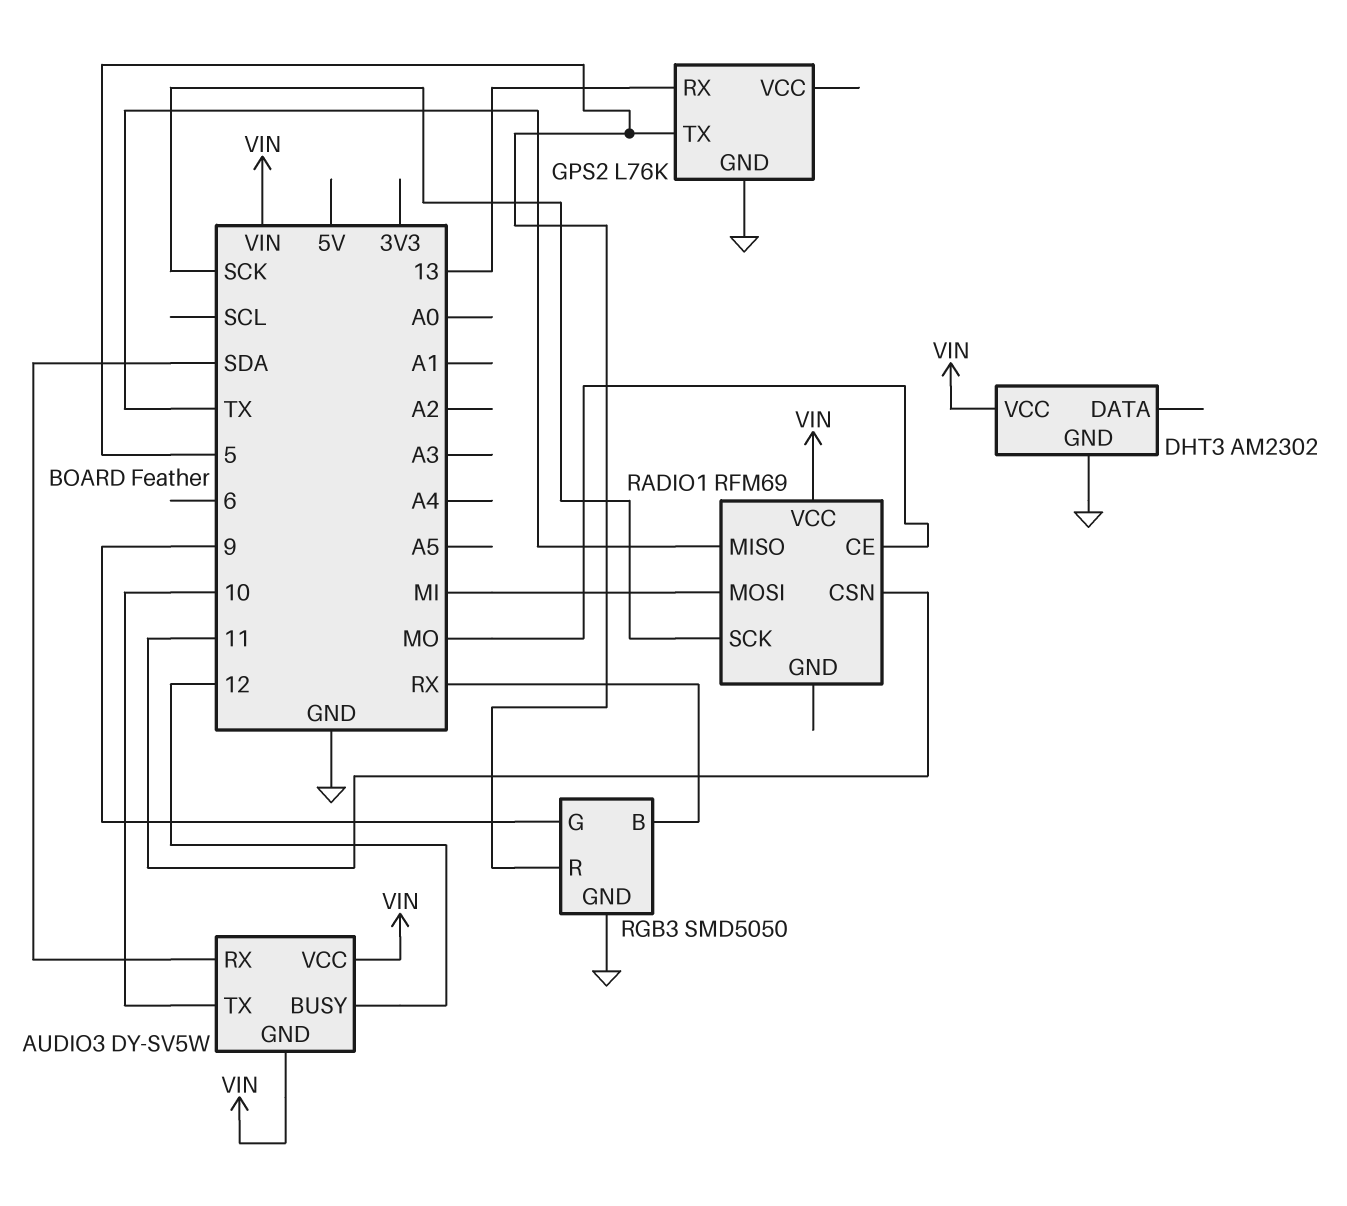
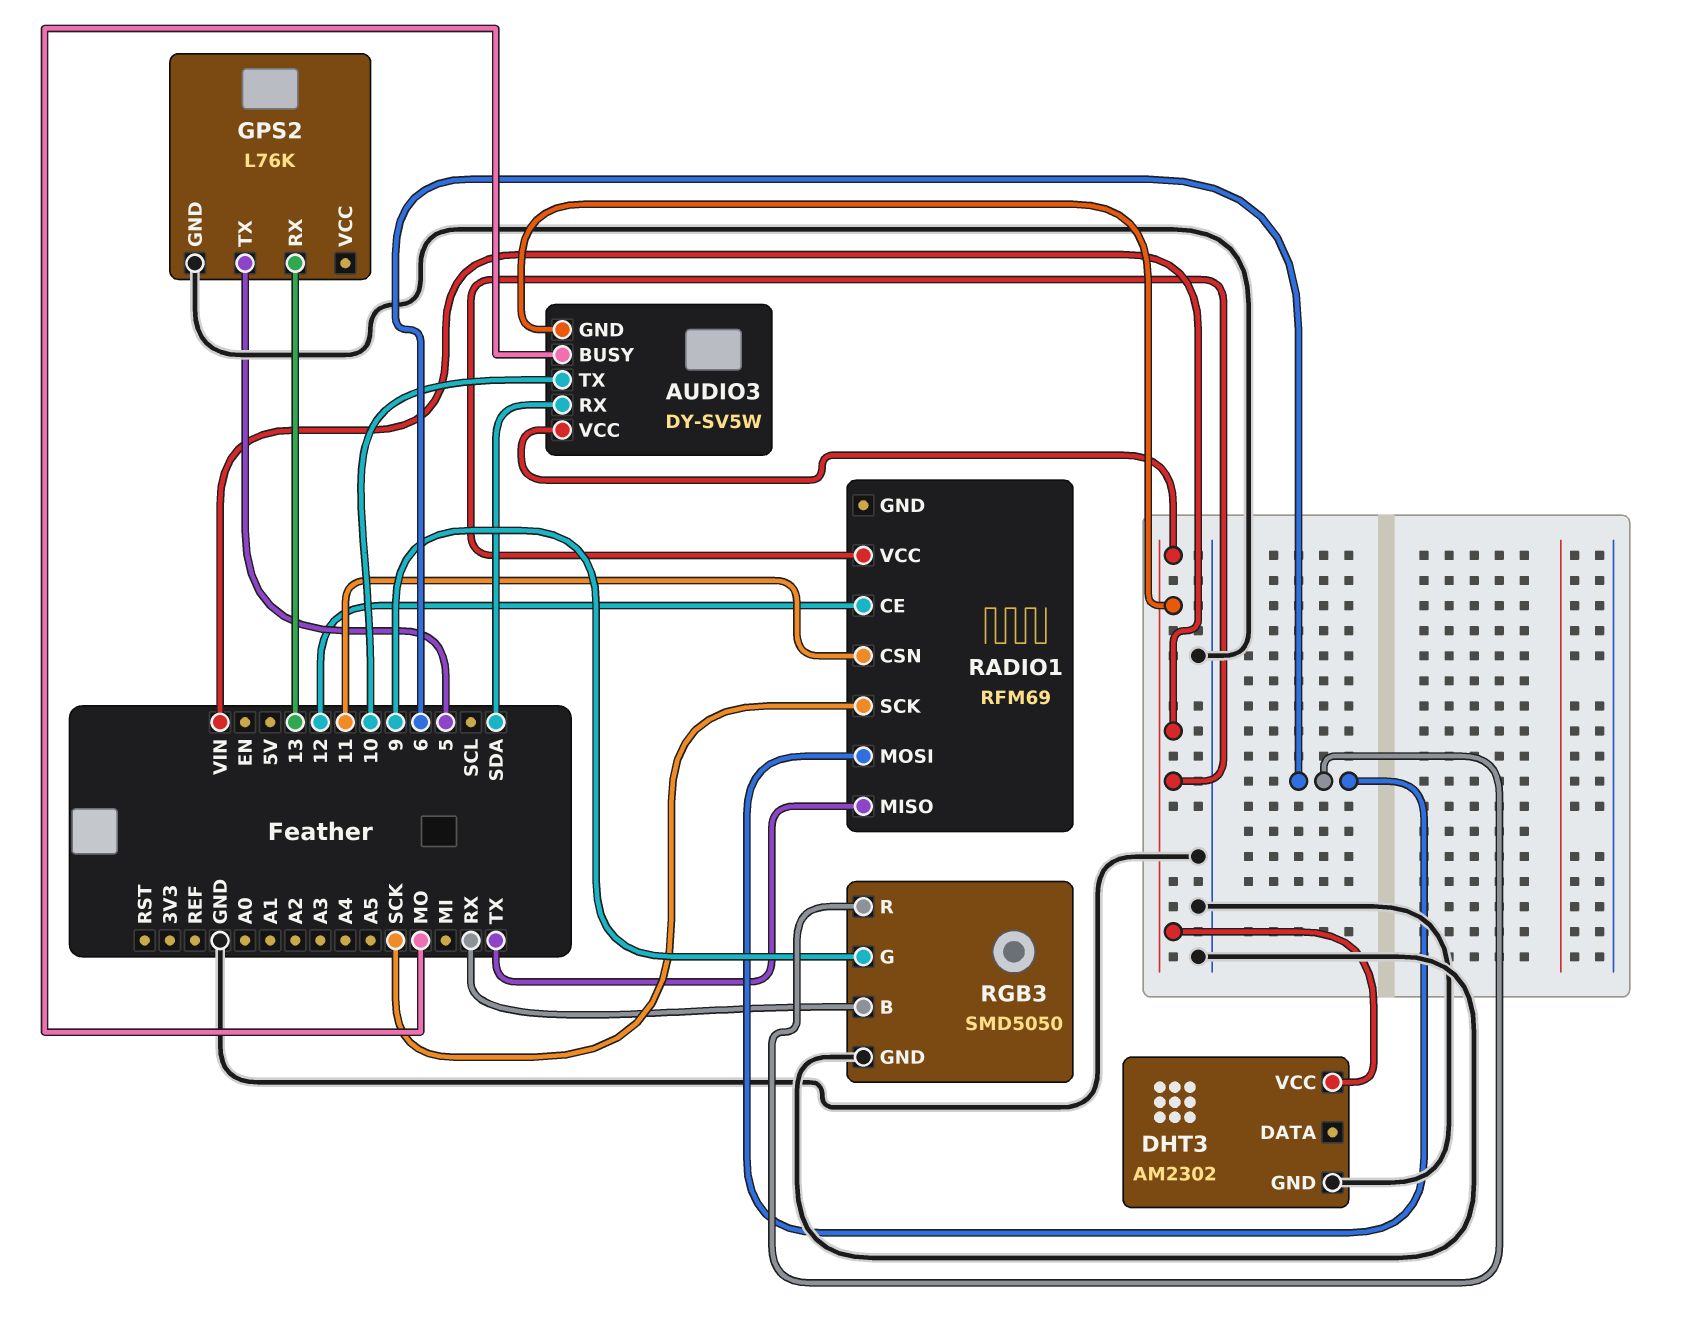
AUDIO3 pin BUSY: 12 -> MO
RADIO1 pin CE: MO -> 12
RADIO1 pin MOSI: MI -> 6
RGB3 pin R: 5 -> 6

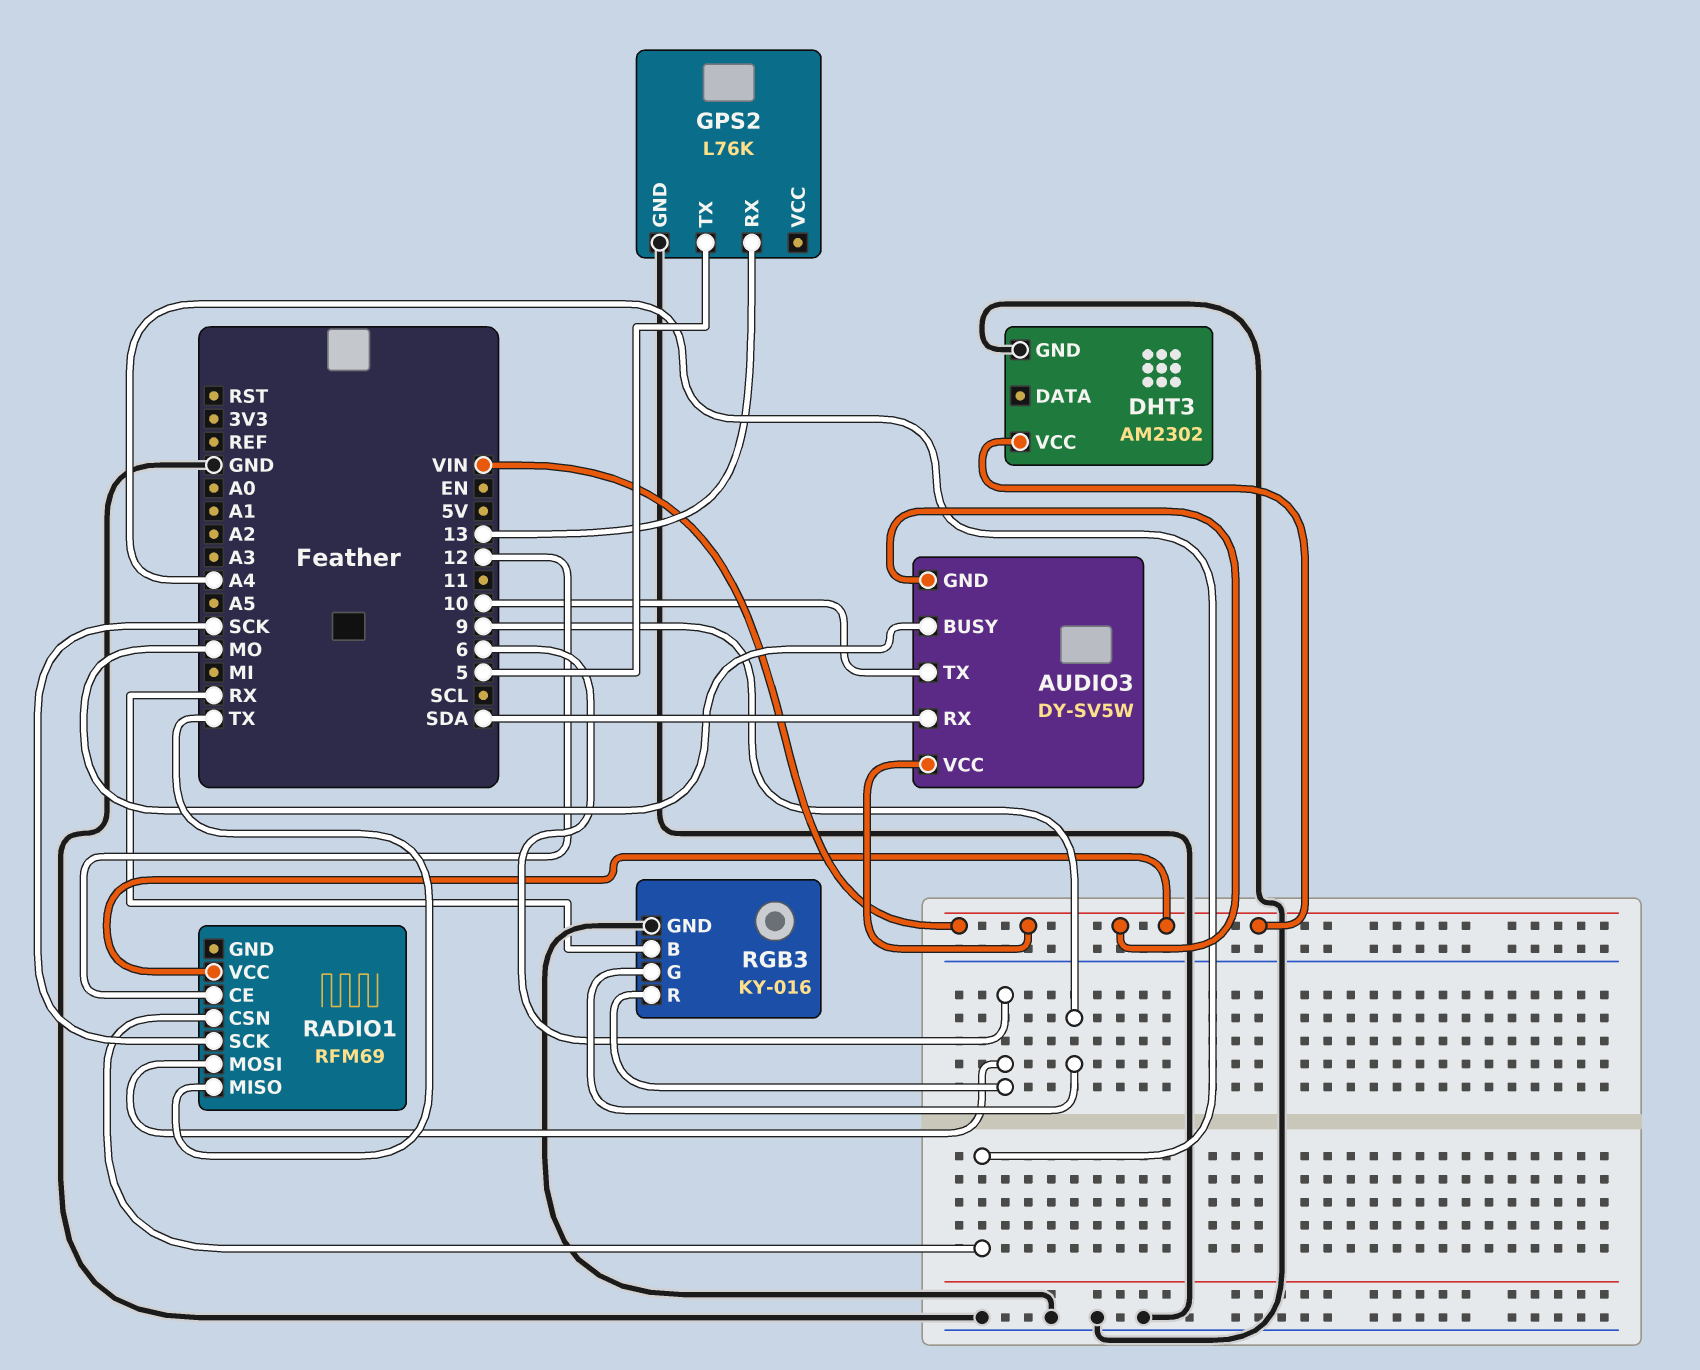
RADIO1 pin CSN: 11 -> A4
RGB3: SMD5050 -> KY-016

